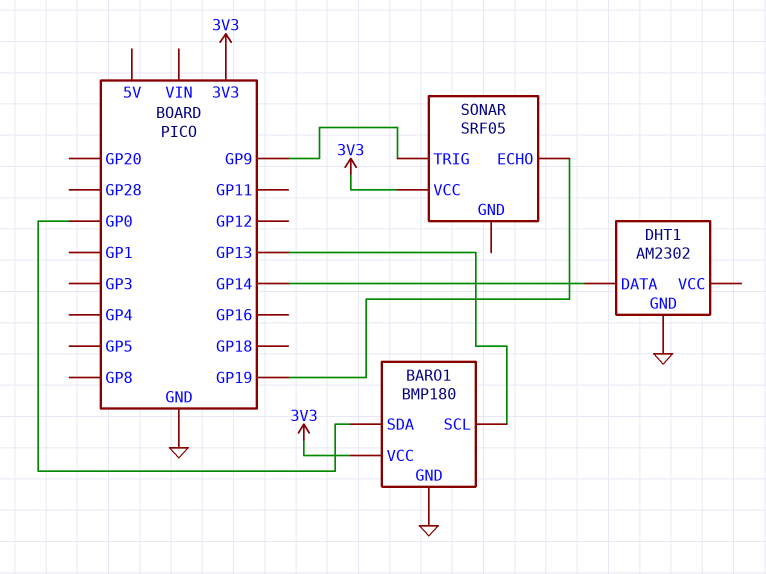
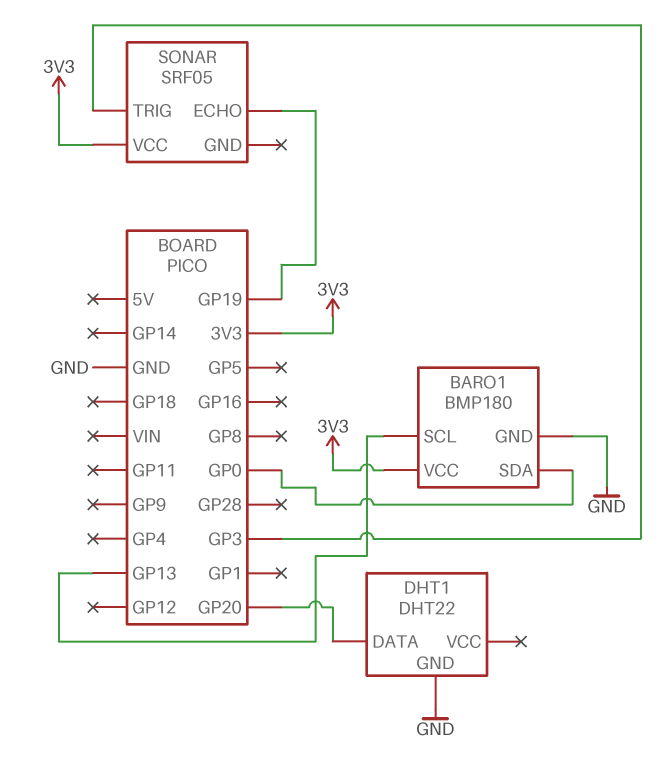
DHT1: AM2302 -> DHT22
DHT1 pin DATA: GP14 -> GP20
SONAR pin TRIG: GP9 -> GP3

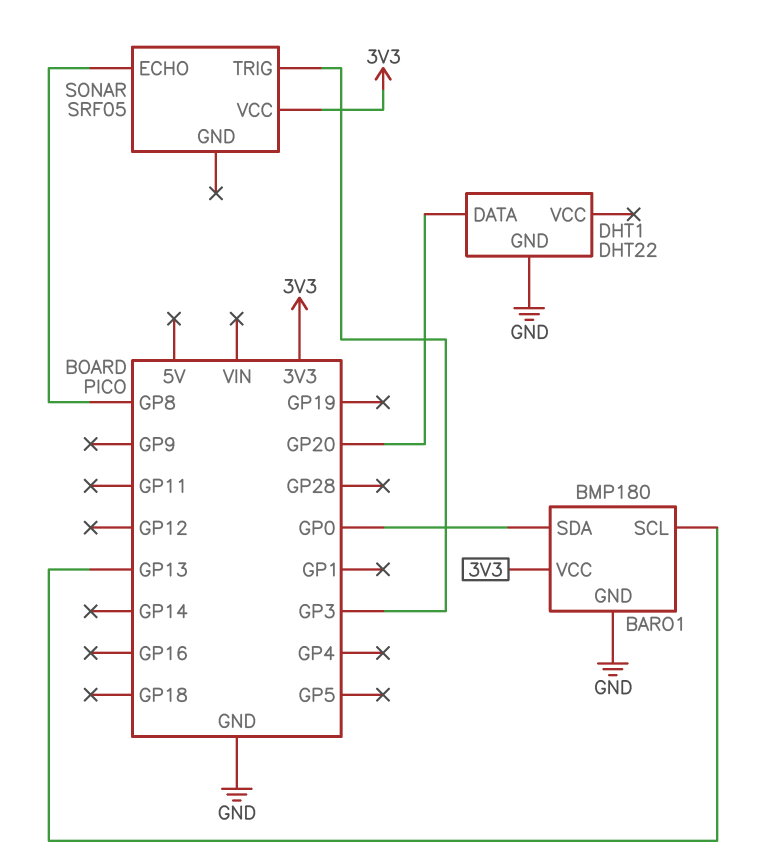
SONAR pin ECHO: GP19 -> GP8

